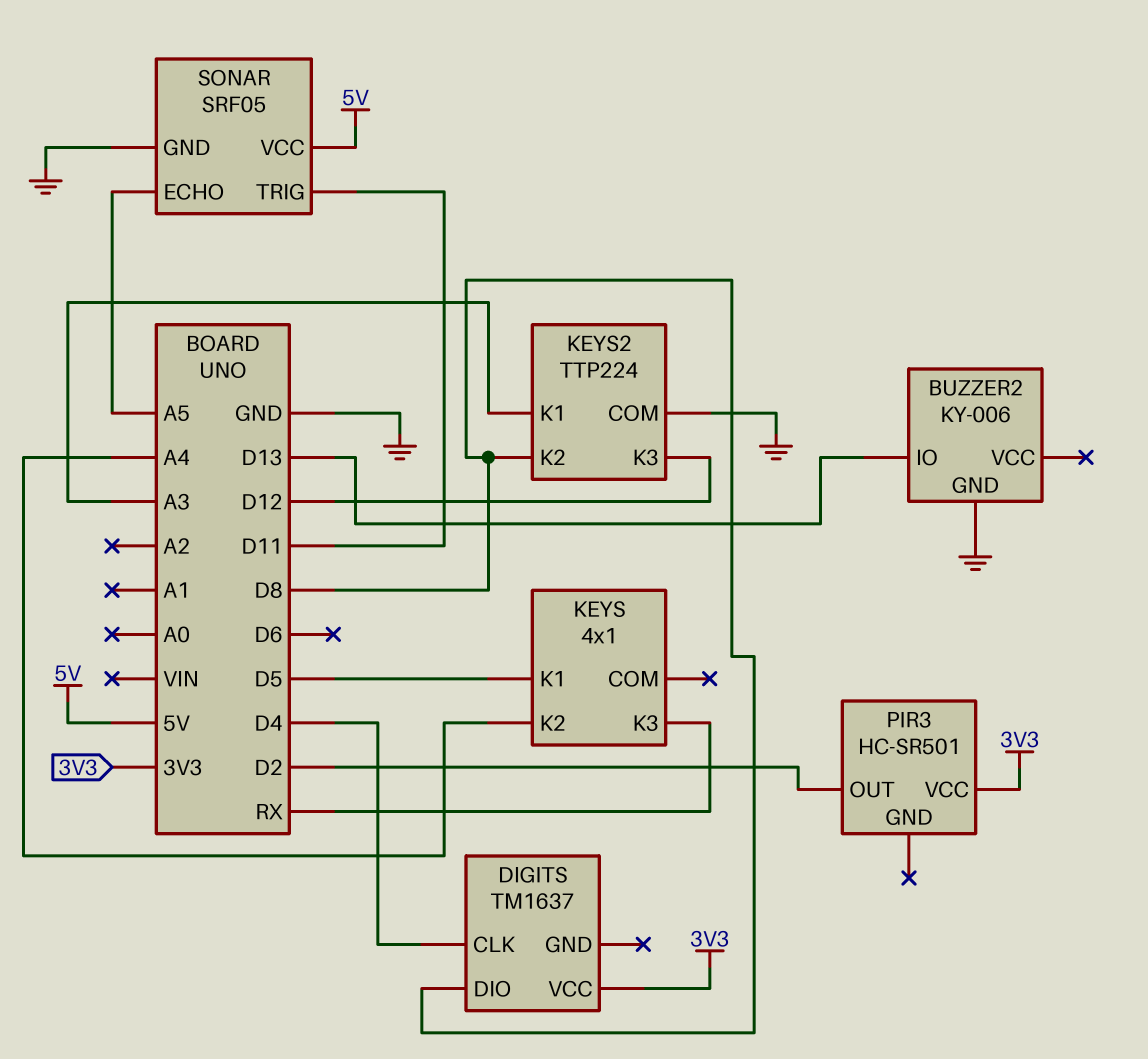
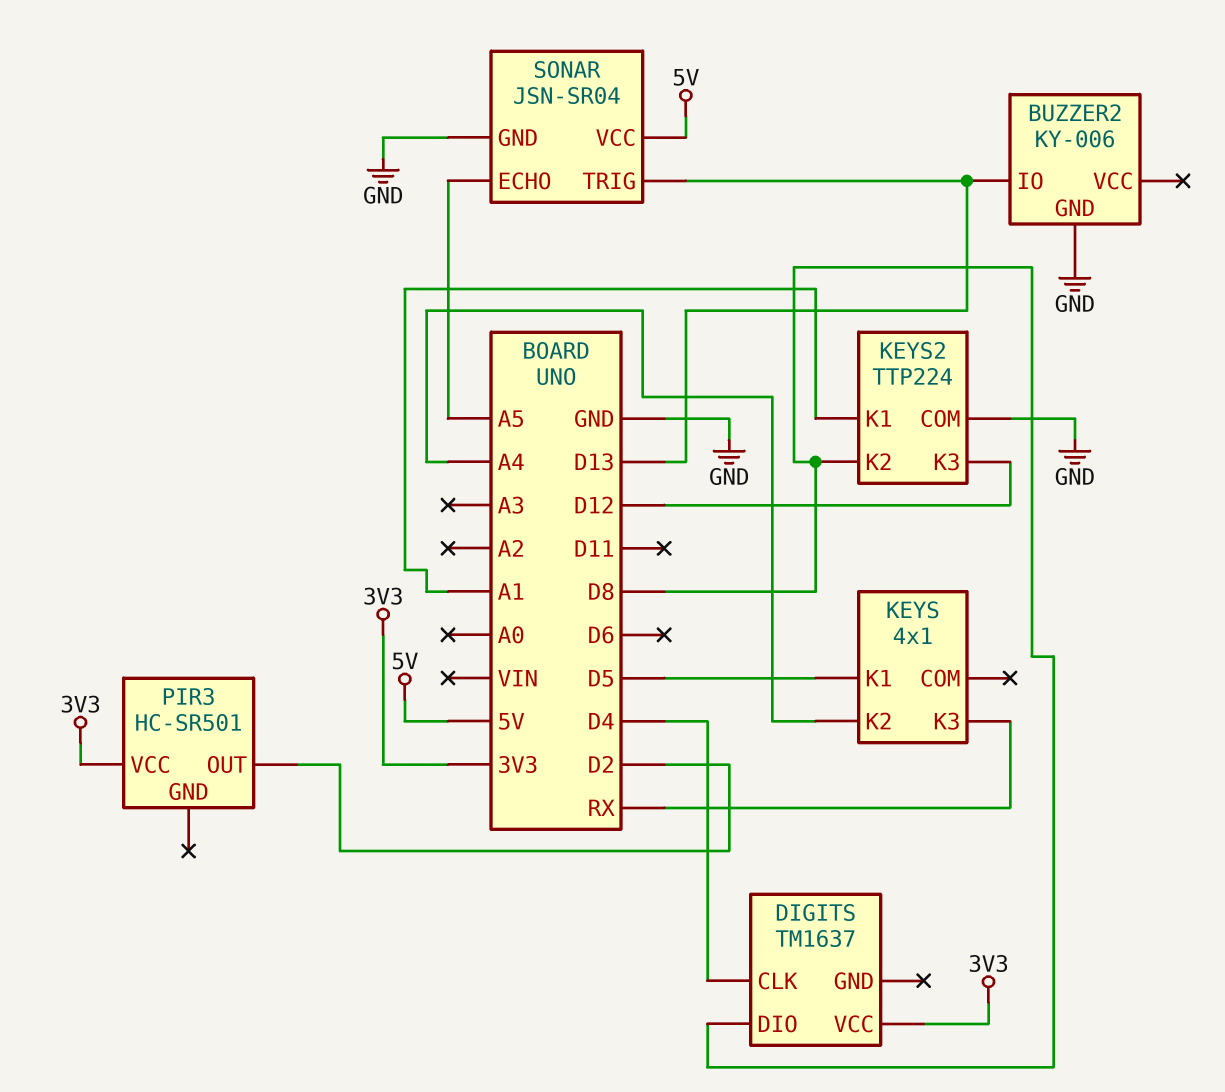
KEYS2 pin K1: A3 -> A1
SONAR: SRF05 -> JSN-SR04
SONAR pin TRIG: D11 -> D13

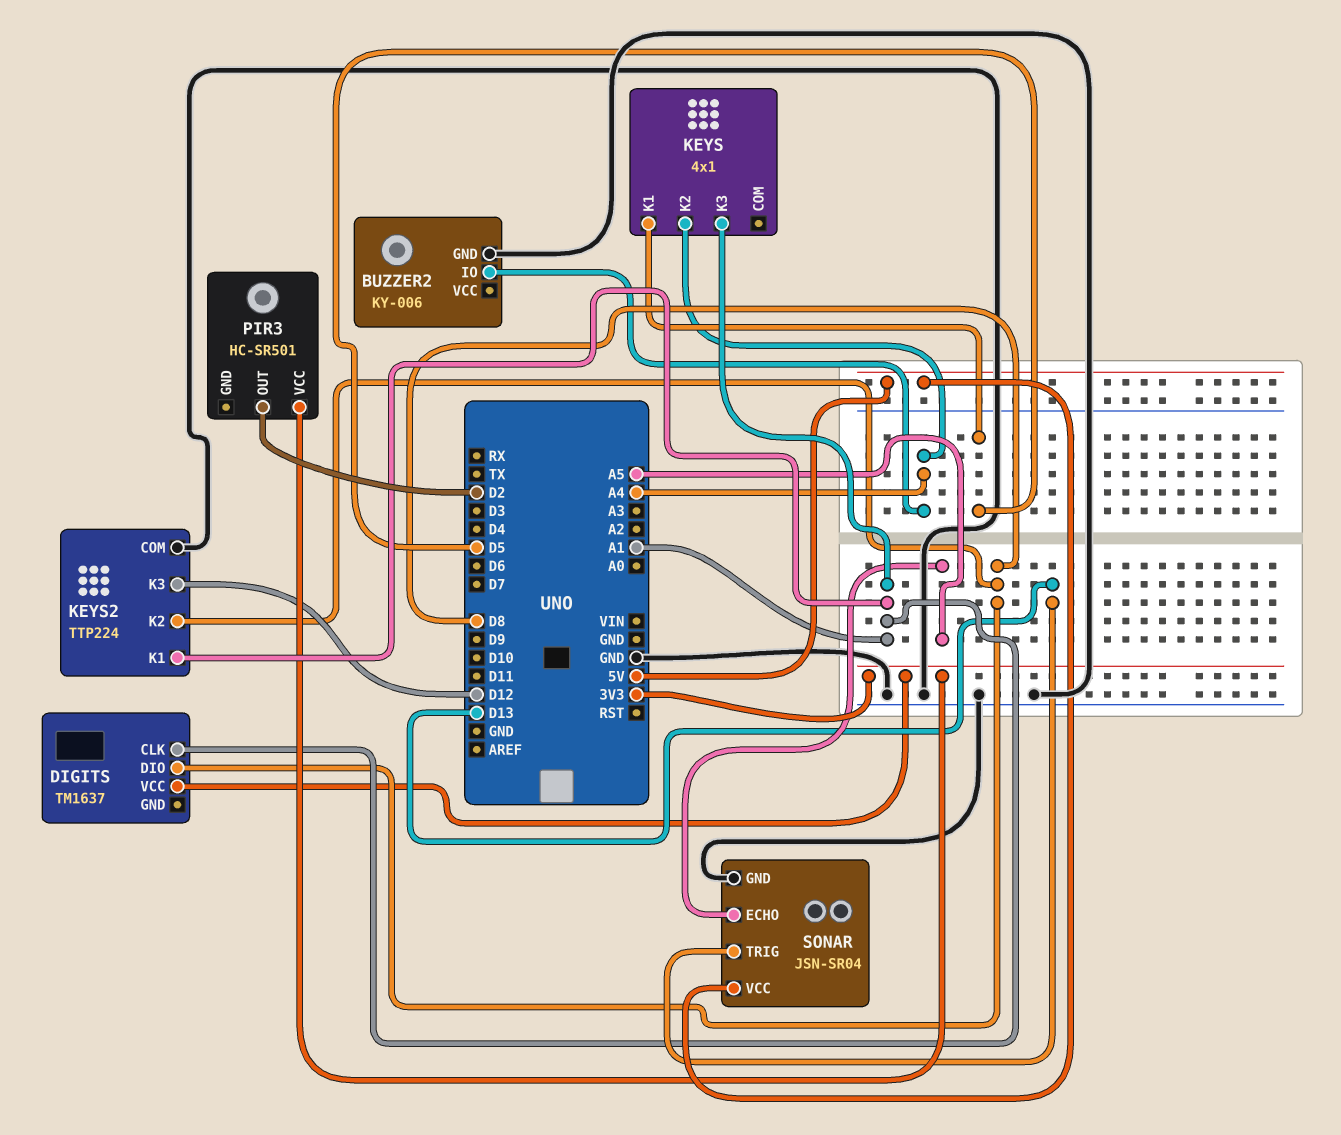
BUZZER2 pin IO: D13 -> A4
DIGITS pin CLK: D4 -> A1
KEYS pin K3: RX -> A1

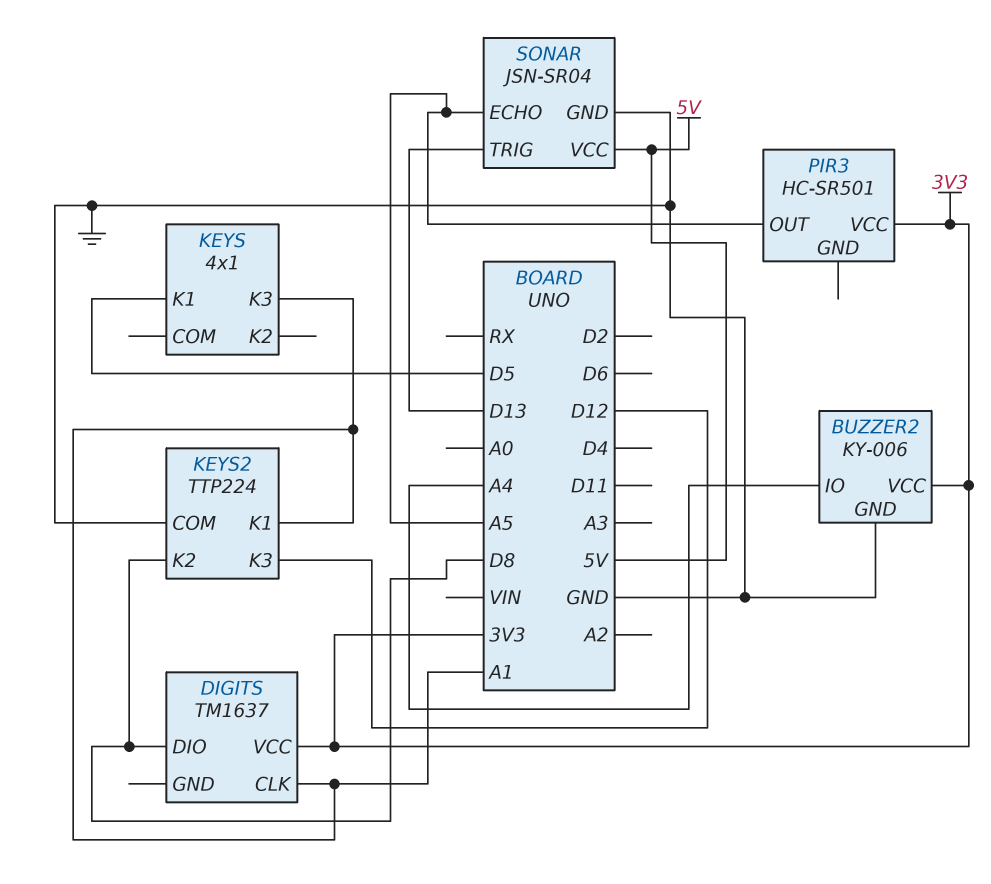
BUZZER2 pin VCC: none -> 3V3
KEYS pin K2: A4 -> none
PIR3 pin OUT: D2 -> A5

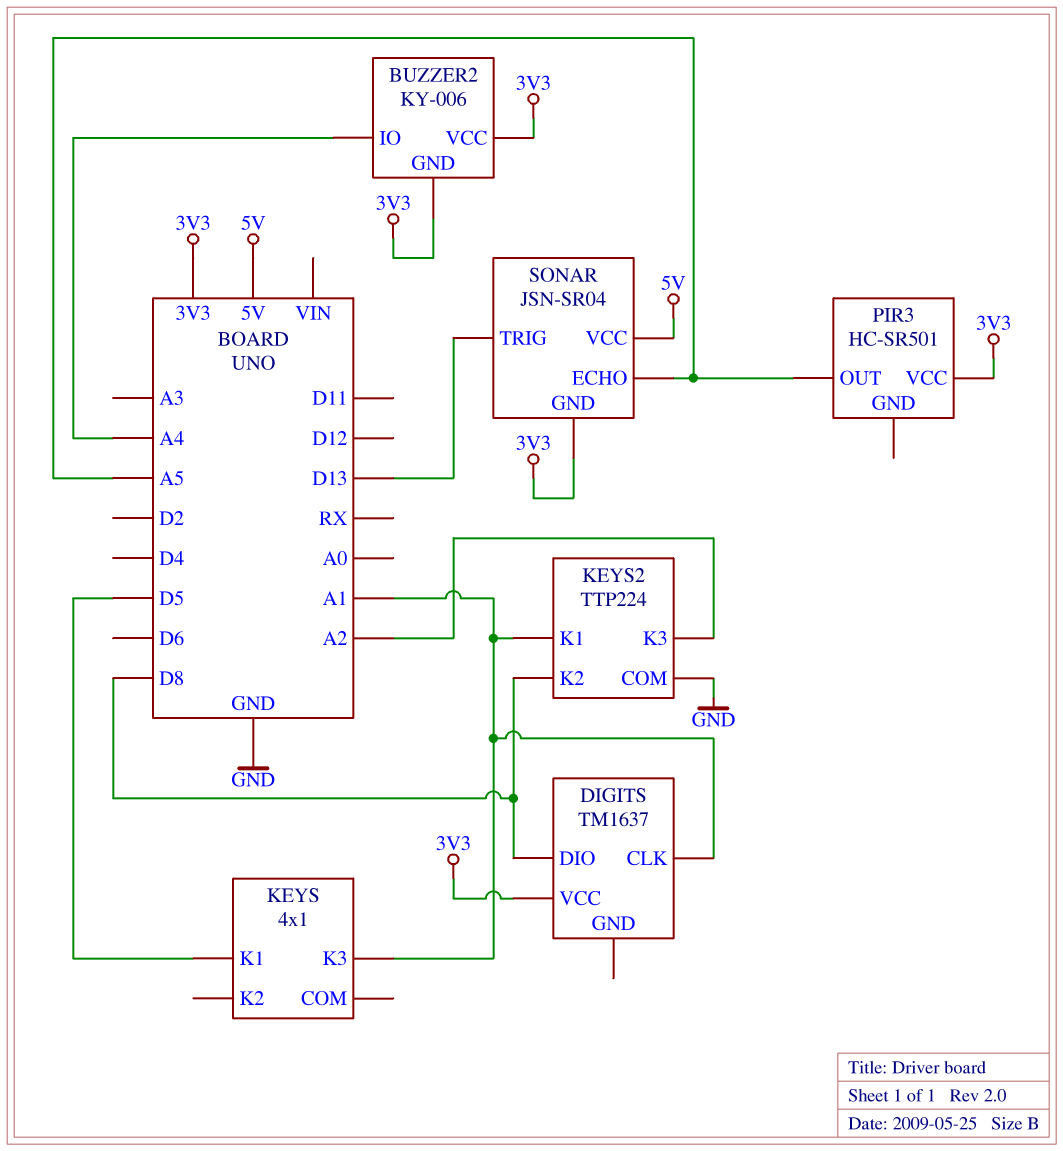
BUZZER2 pin GND: GND -> 3V3
KEYS2 pin K3: D12 -> A2
SONAR pin GND: GND -> 3V3

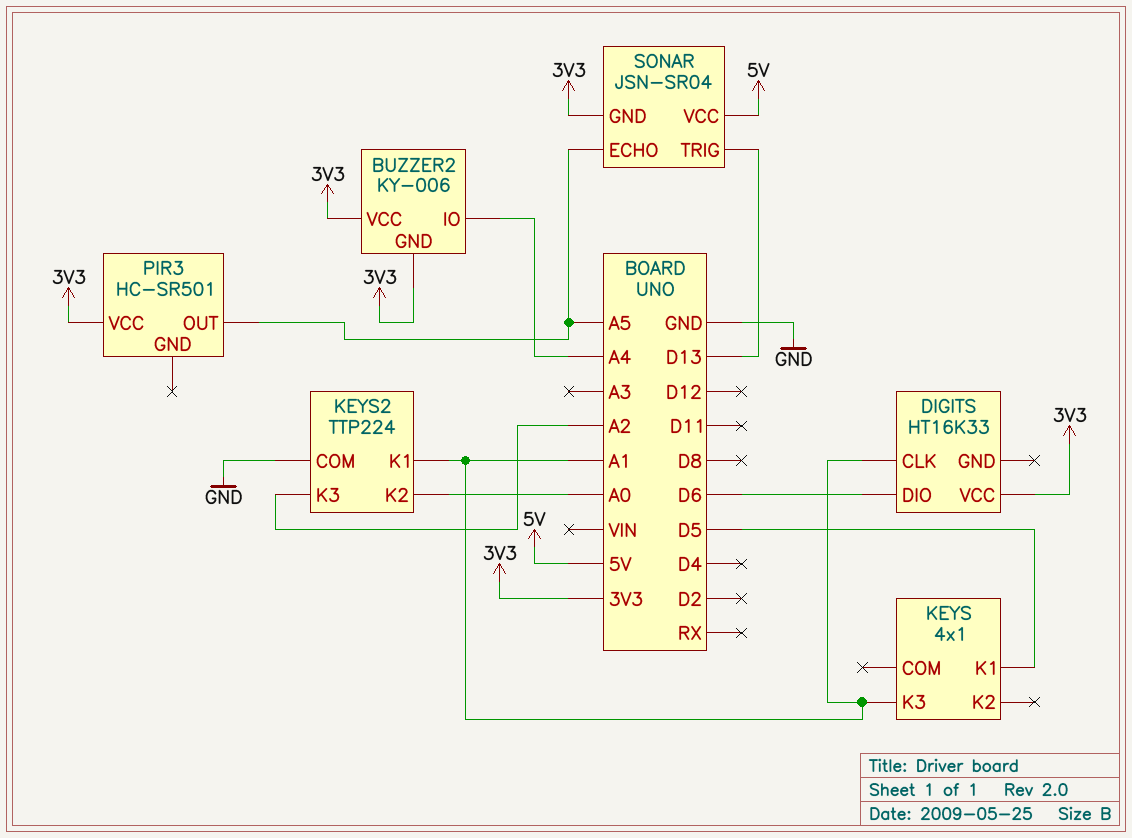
DIGITS: TM1637 -> HT16K33
DIGITS pin DIO: D8 -> D6
KEYS2 pin K2: D8 -> A0

